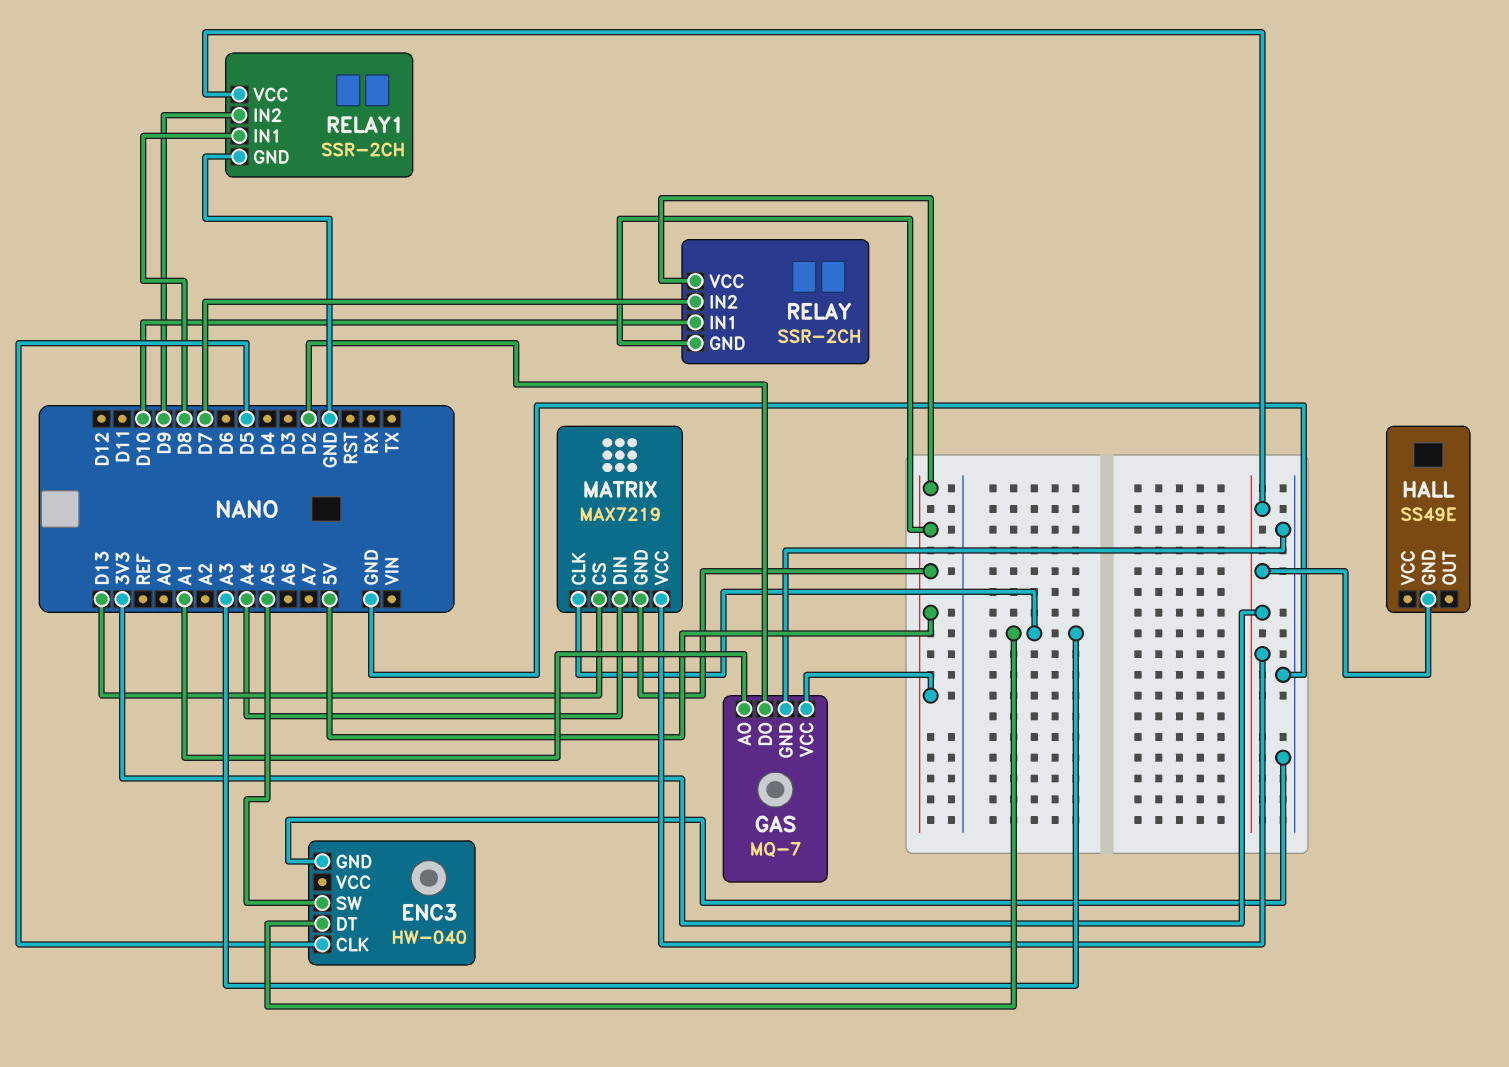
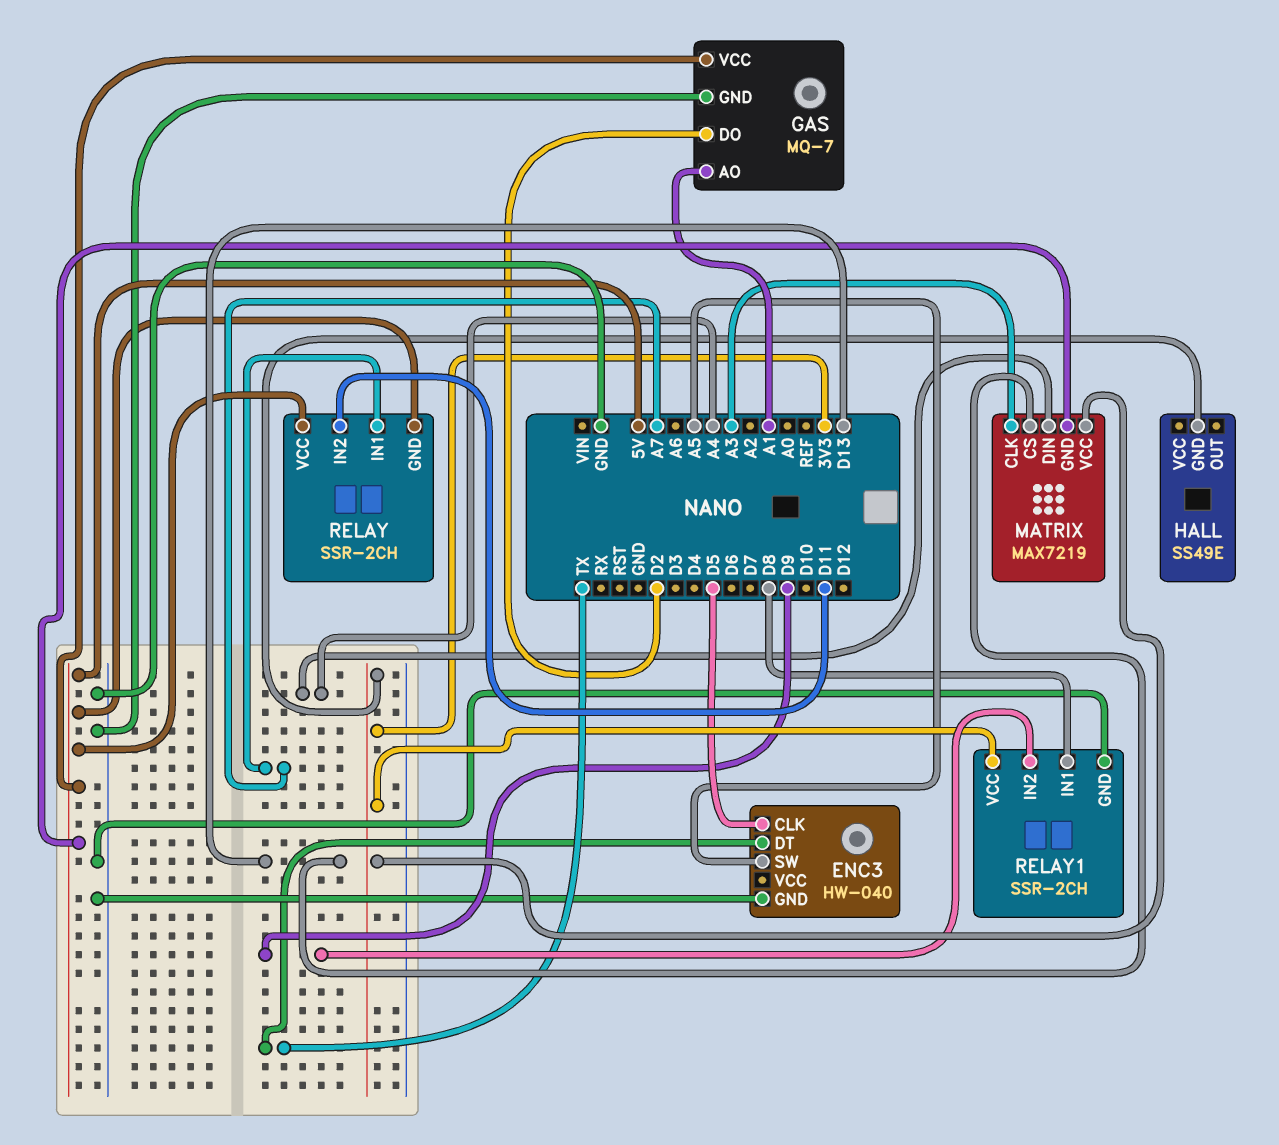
ENC3 pin DT: A3 -> TX
RELAY pin IN1: D10 -> A7
RELAY pin IN2: D7 -> D11

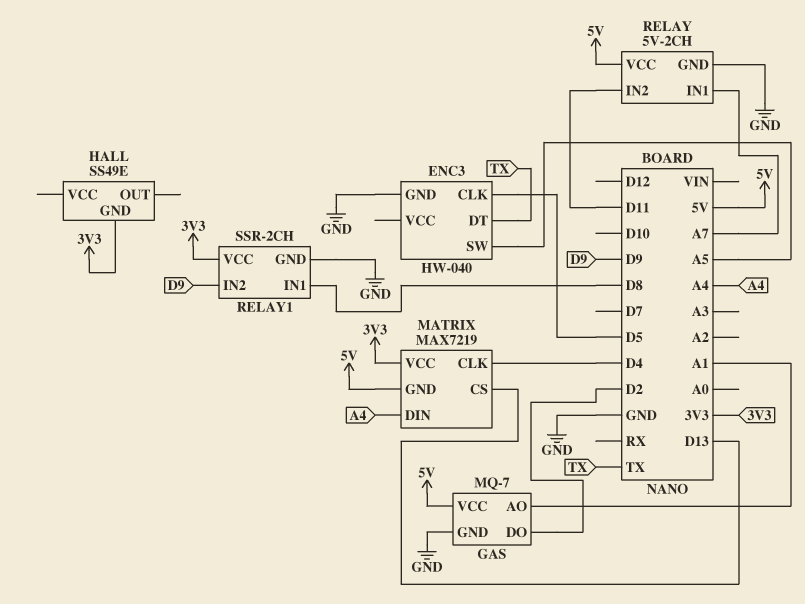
MATRIX pin CLK: A3 -> D4
RELAY: SSR-2CH -> 5V-2CH
RELAY pin GND: 5V -> GND

